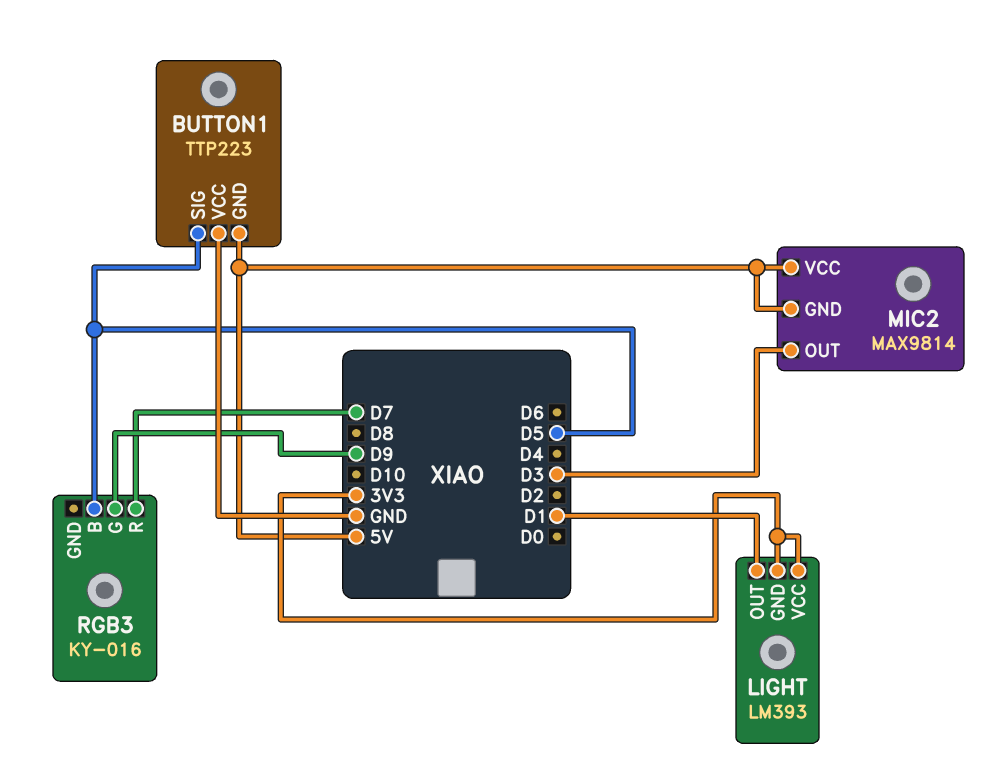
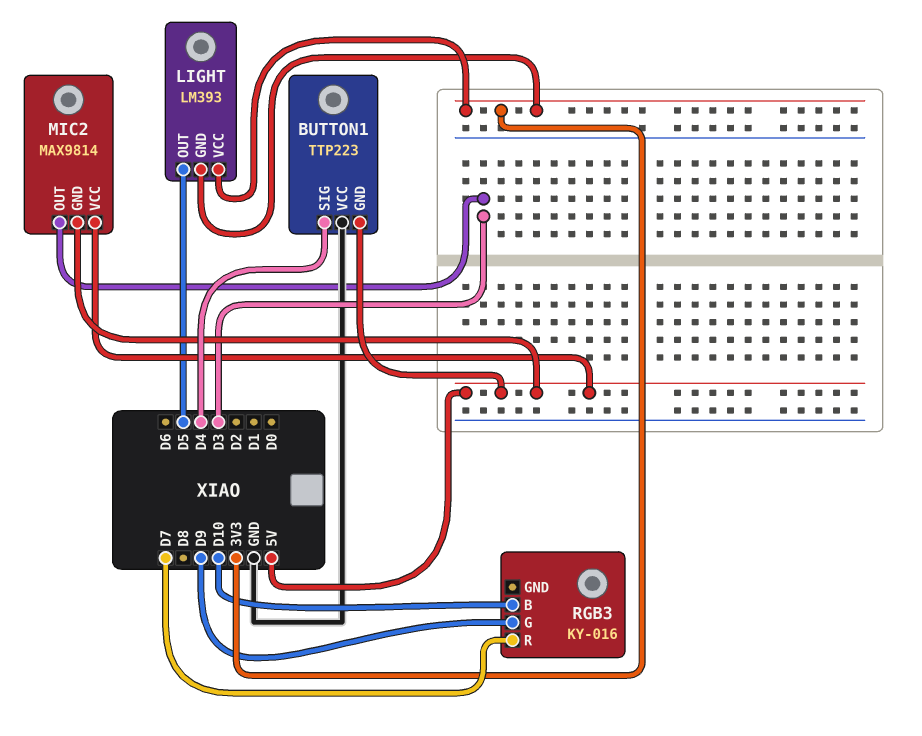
BUTTON1 pin SIG: D5 -> D4
LIGHT pin OUT: D1 -> D5
RGB3 pin B: D5 -> D10

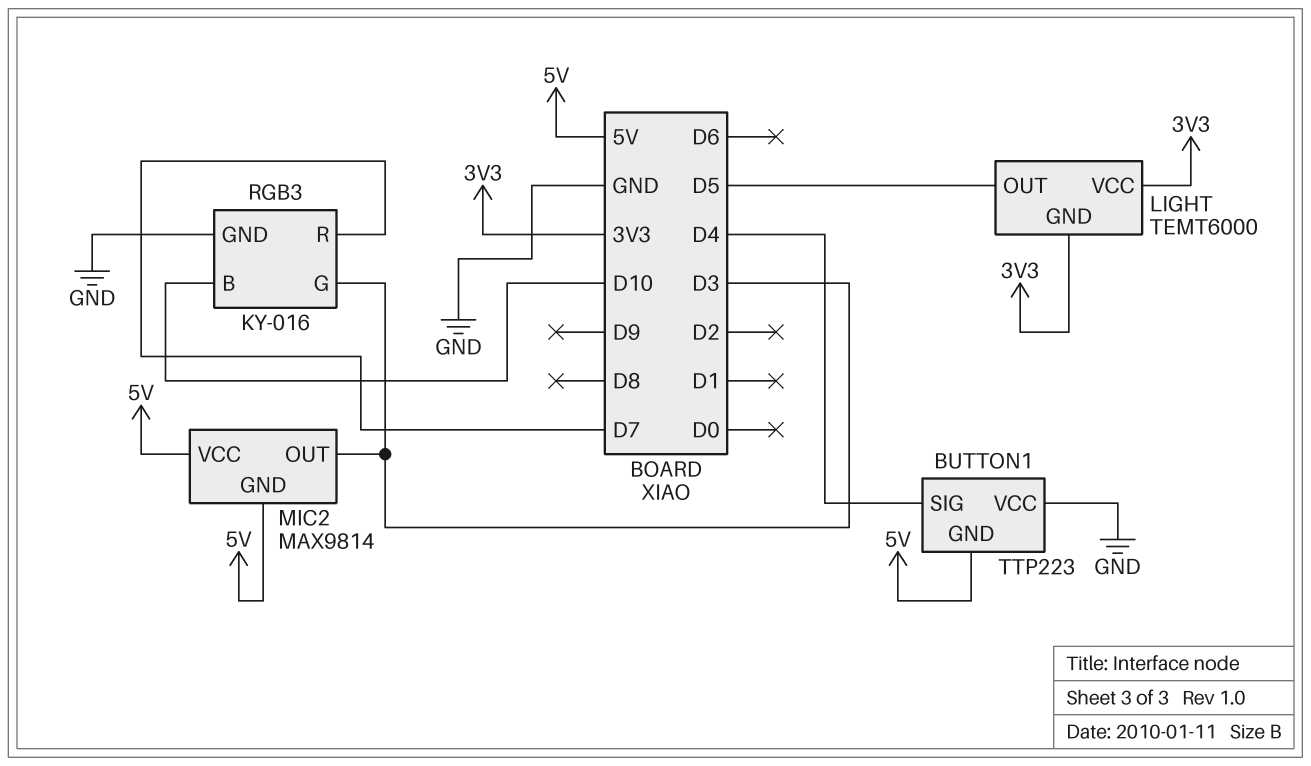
LIGHT: LM393 -> TEMT6000
RGB3 pin G: D9 -> D3
RGB3 pin GND: none -> GND

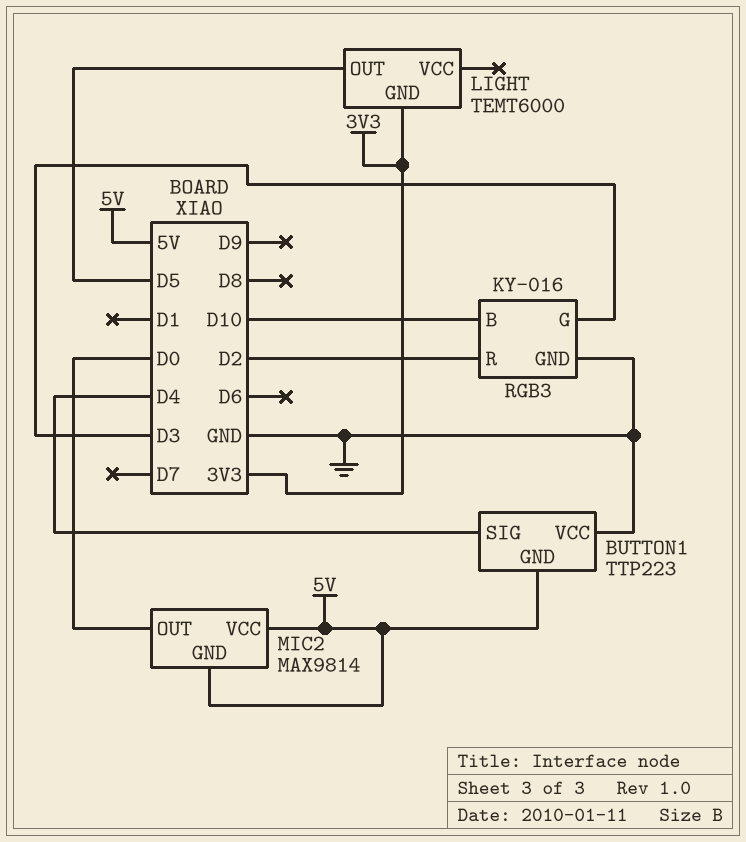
LIGHT pin VCC: 3V3 -> none
MIC2 pin OUT: D3 -> D0
RGB3 pin R: D7 -> D2

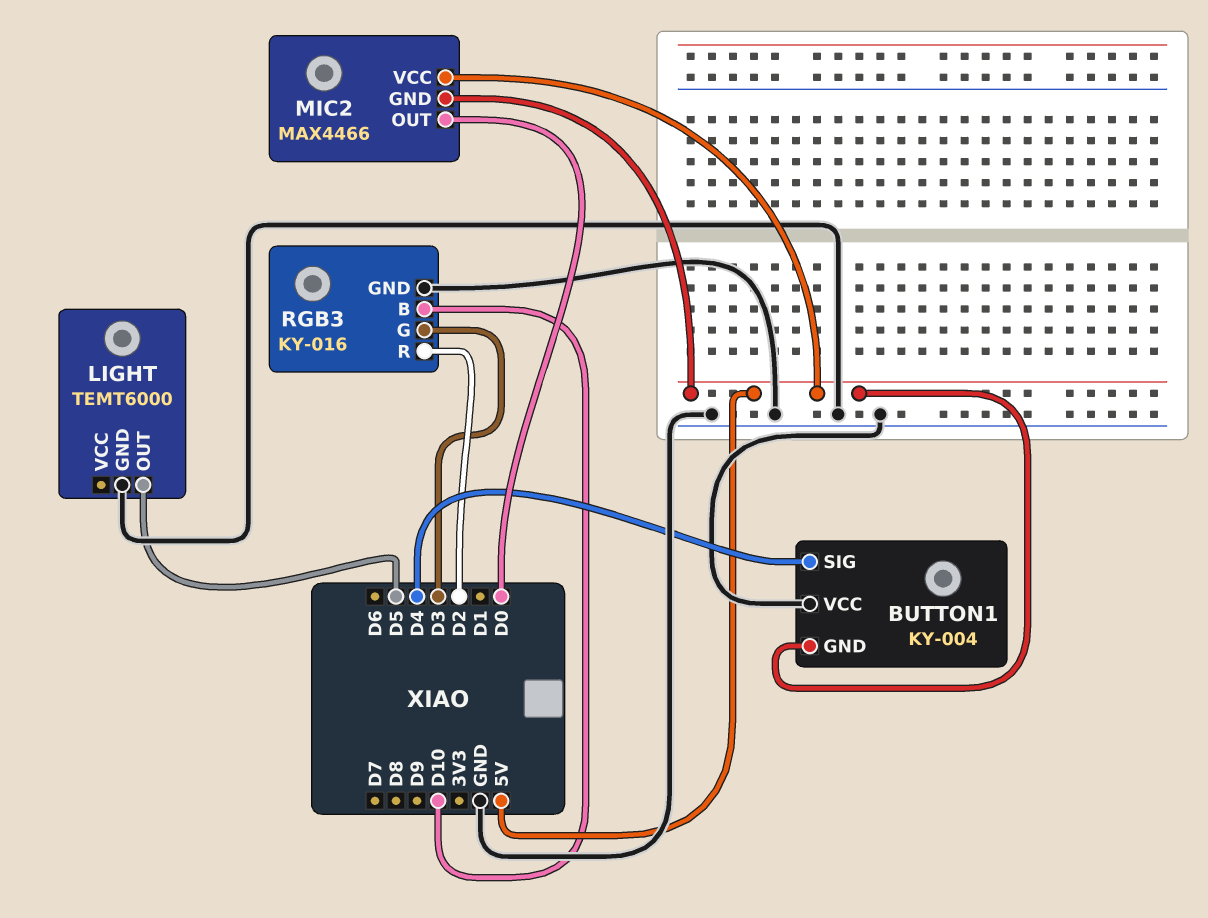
BUTTON1: TTP223 -> KY-004
LIGHT pin GND: 3V3 -> GND
MIC2: MAX9814 -> MAX4466

